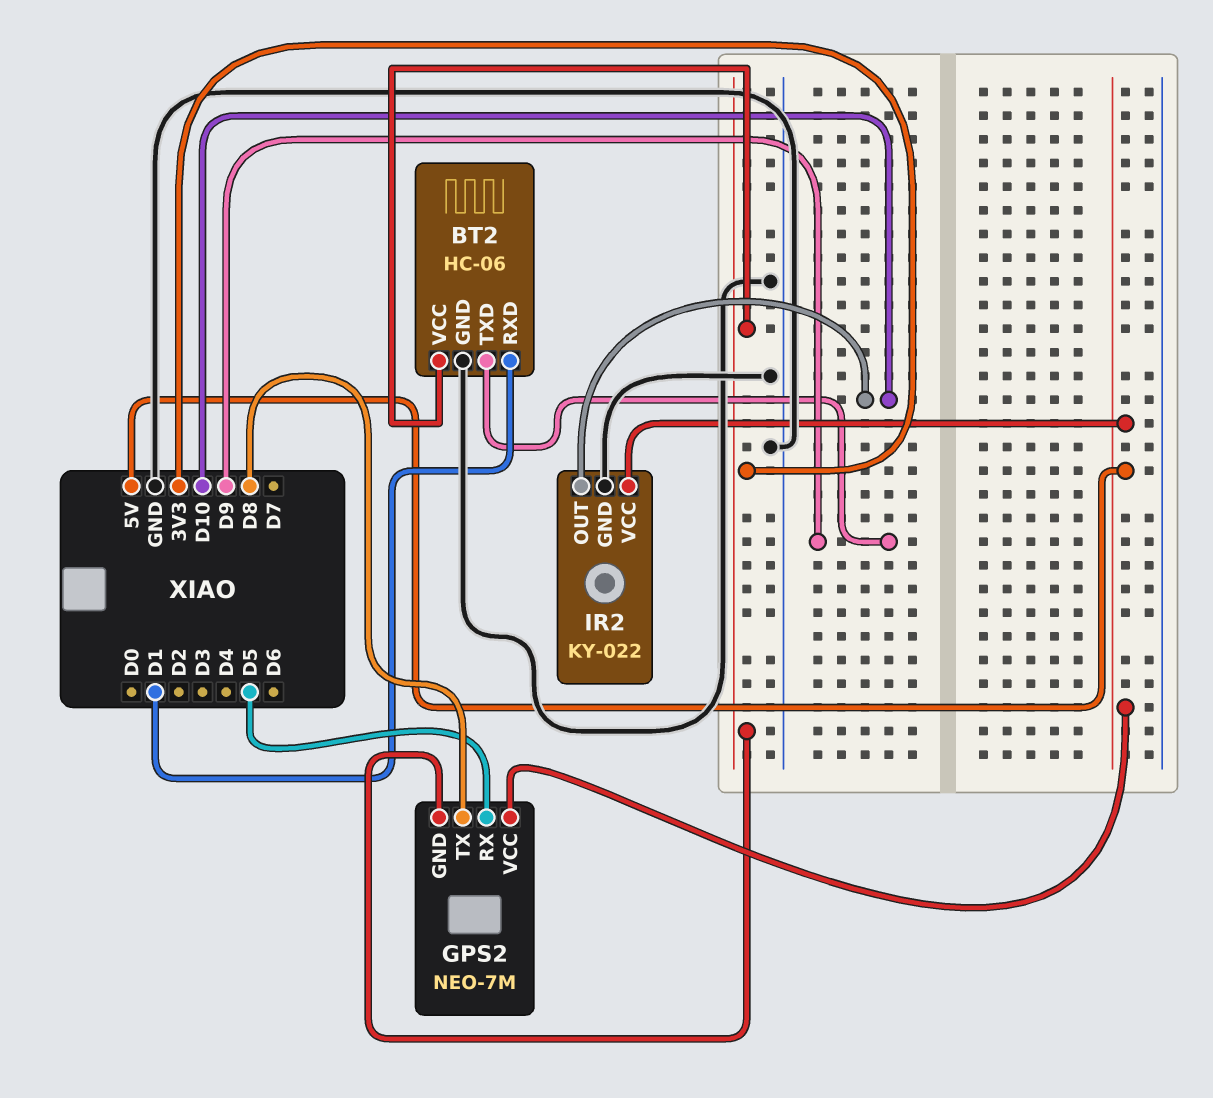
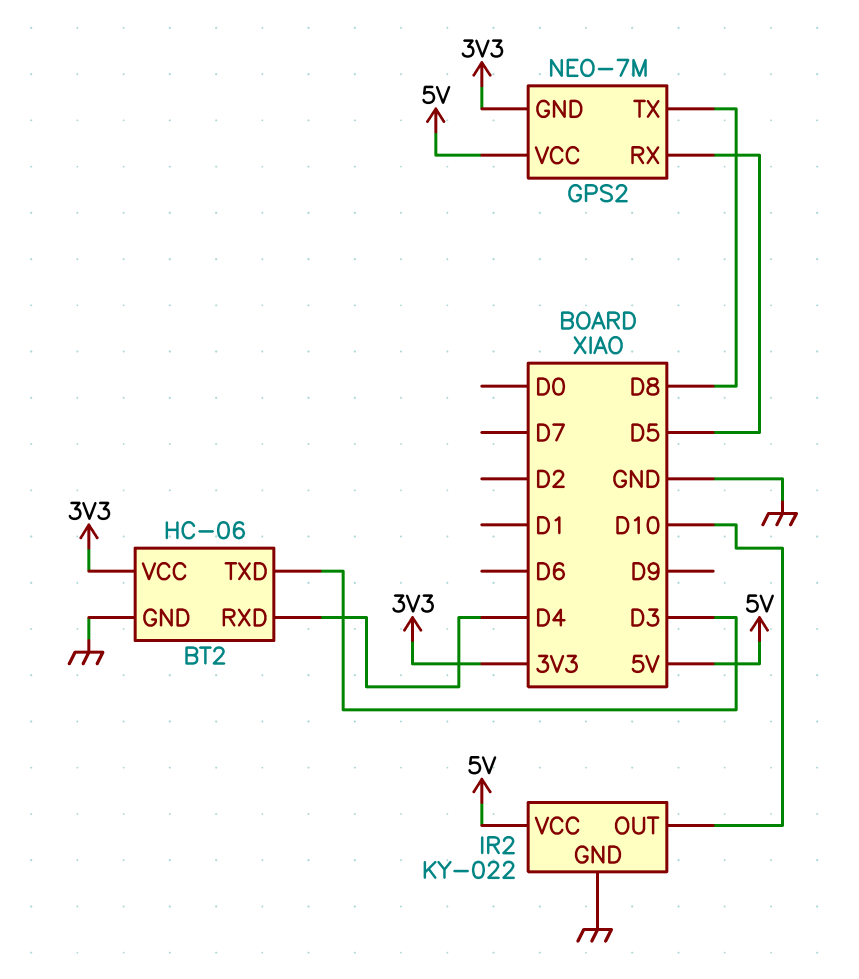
BT2 pin RXD: D1 -> D4
BT2 pin TXD: D9 -> D3

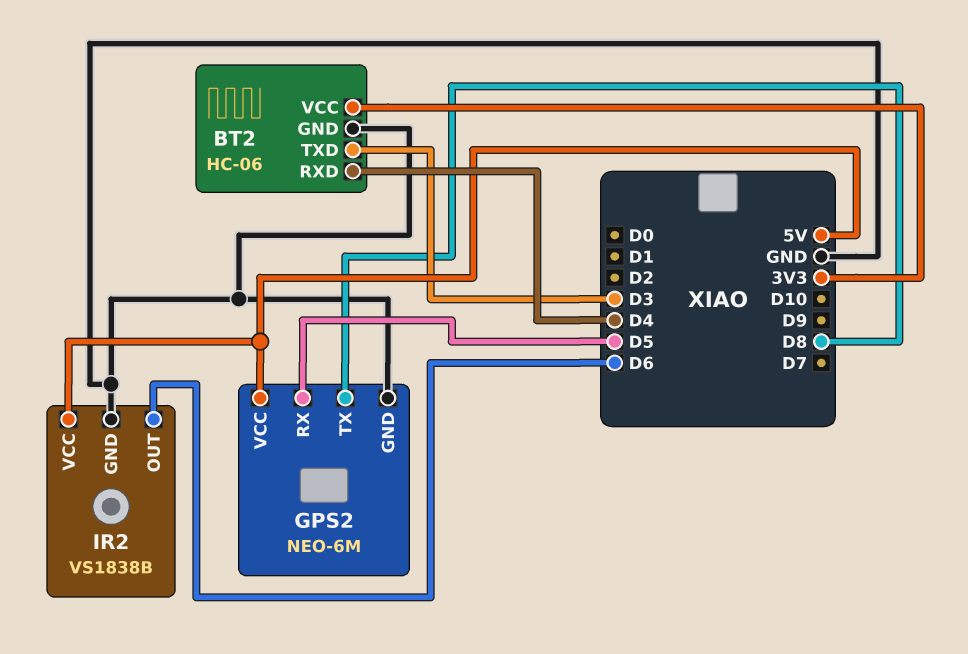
GPS2: NEO-7M -> NEO-6M
GPS2 pin GND: 3V3 -> GND
IR2: KY-022 -> VS1838B
IR2 pin OUT: D10 -> D6

